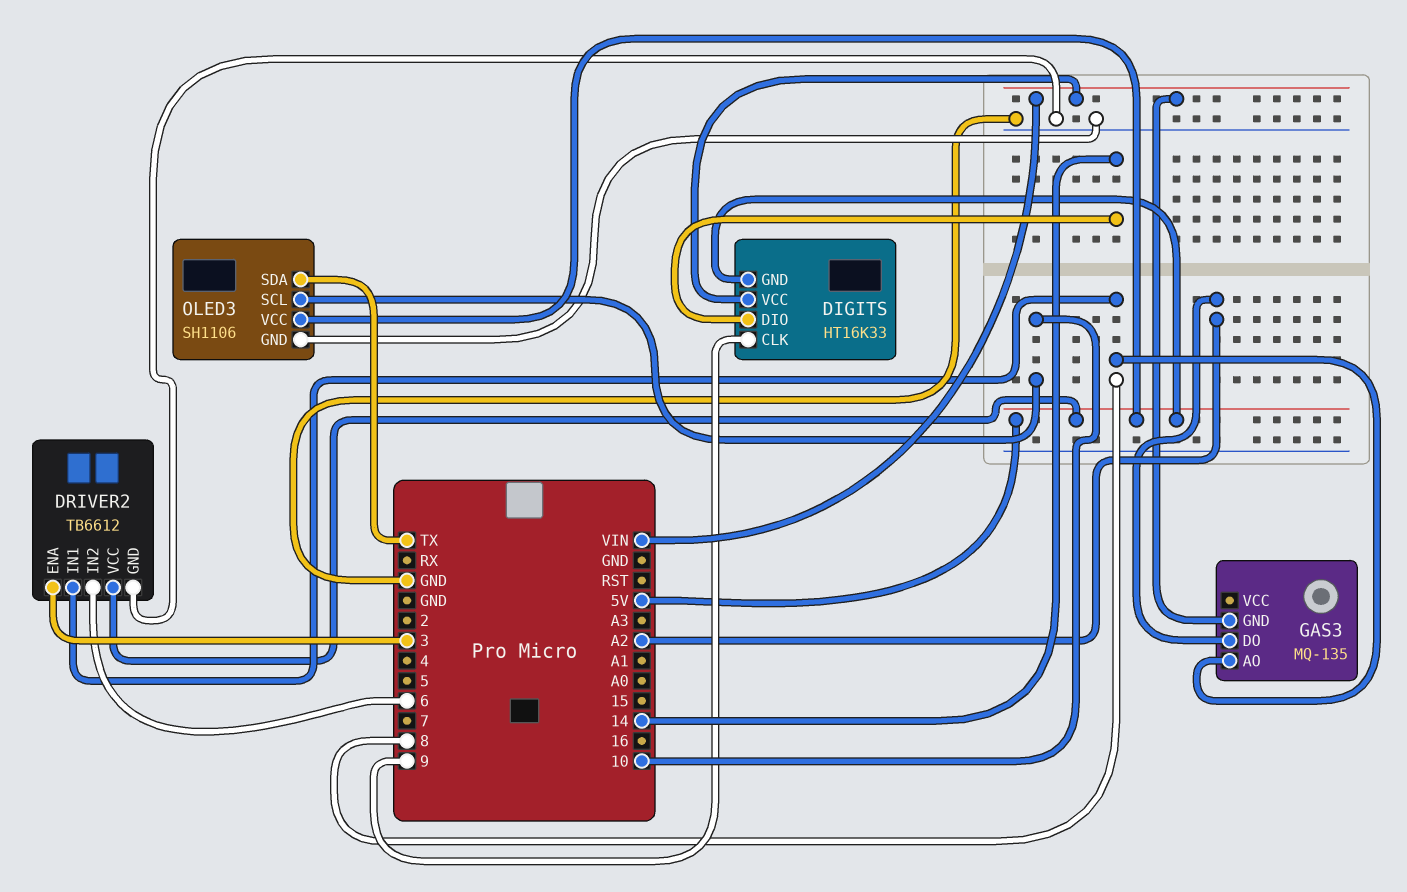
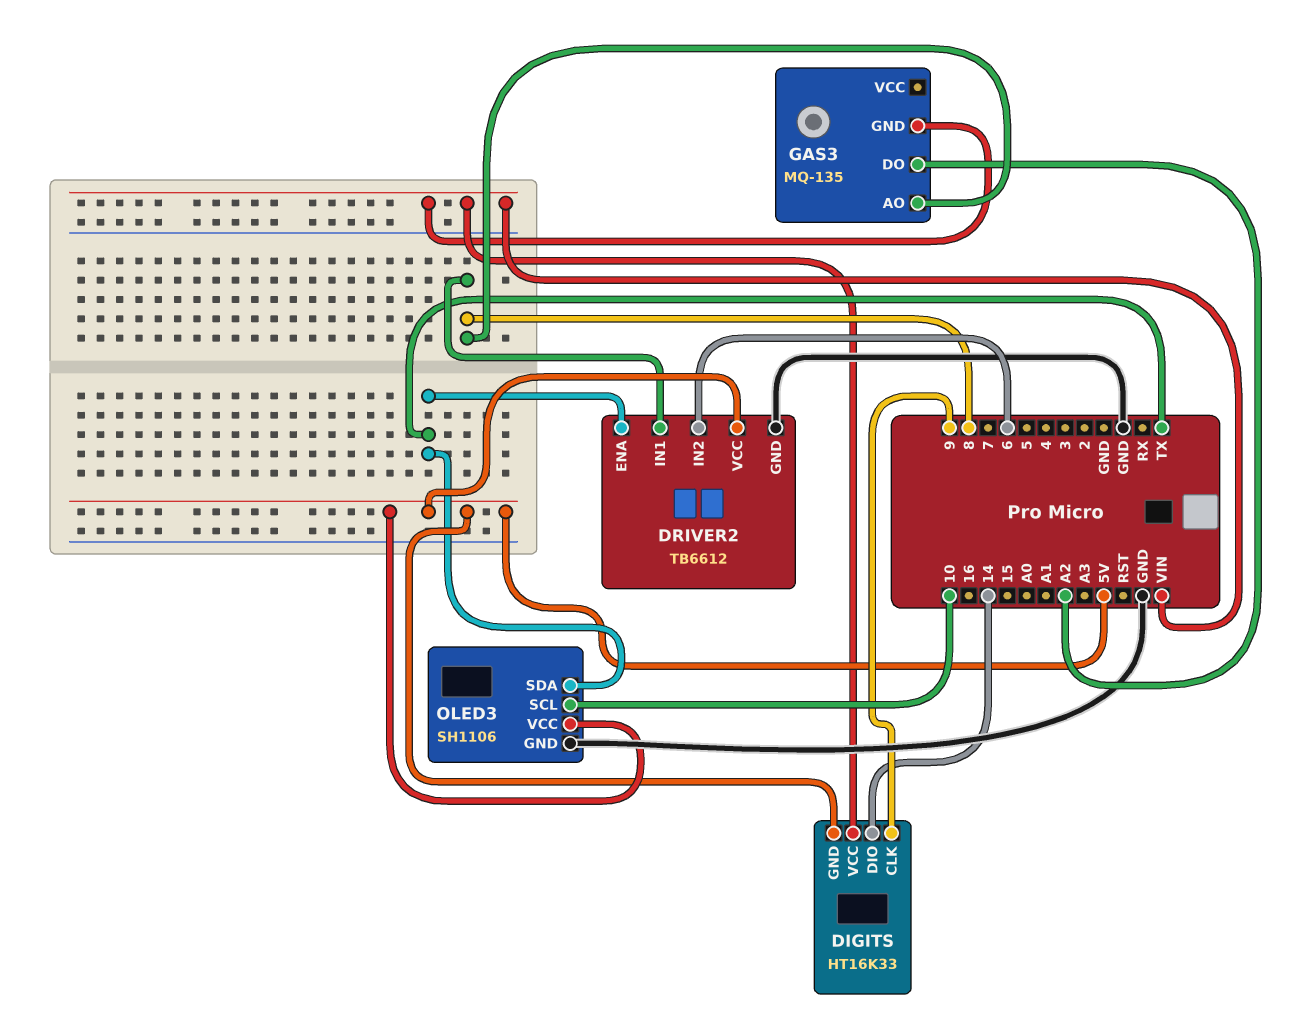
DRIVER2 pin ENA: 3 -> TX

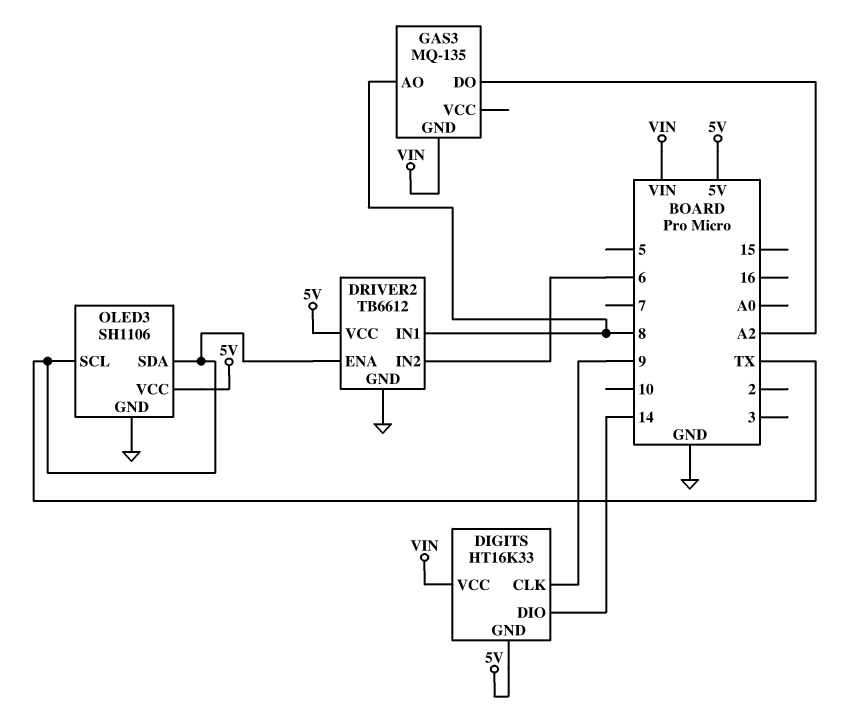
OLED3 pin SCL: 10 -> TX

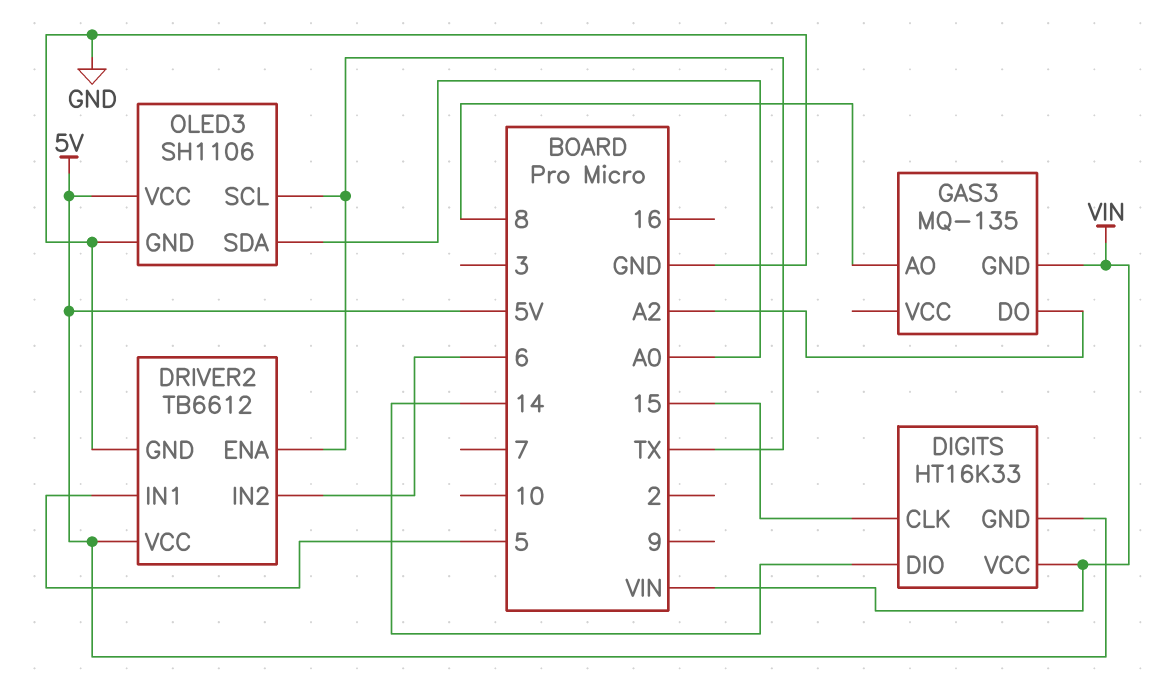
DIGITS pin CLK: 9 -> 15
DRIVER2 pin IN1: 8 -> 5
OLED3 pin SDA: TX -> A0

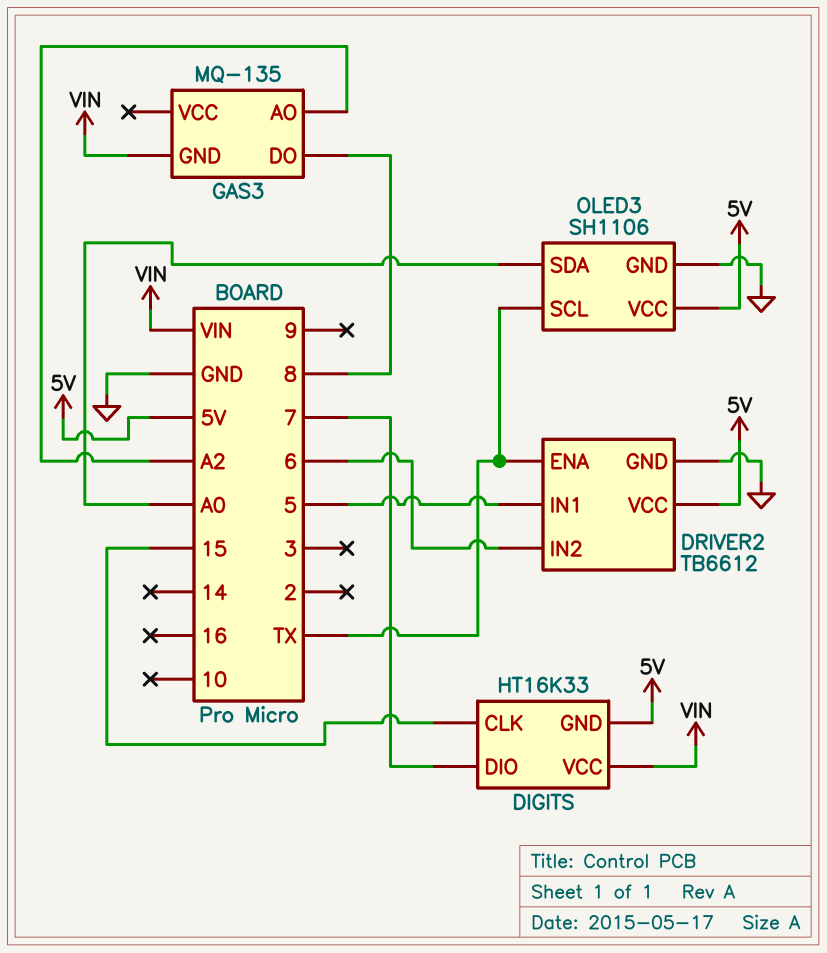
DIGITS pin DIO: 14 -> 7
GAS3 pin AO: 8 -> A2
GAS3 pin DO: A2 -> 8

